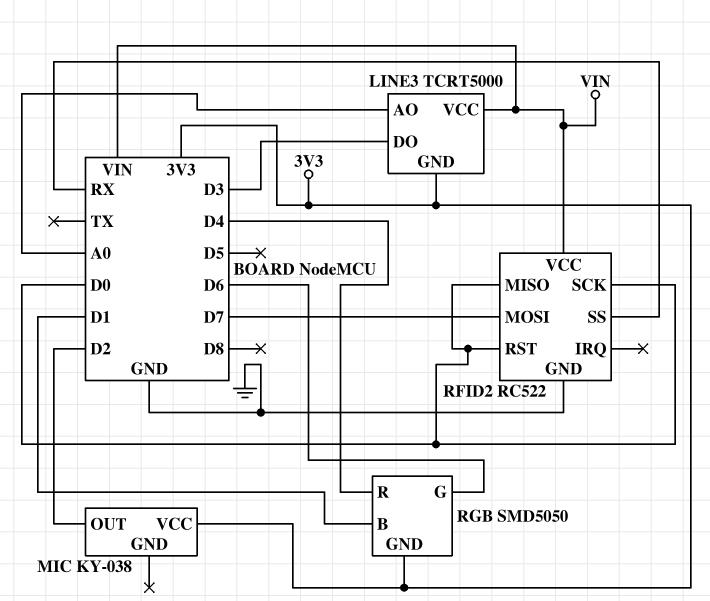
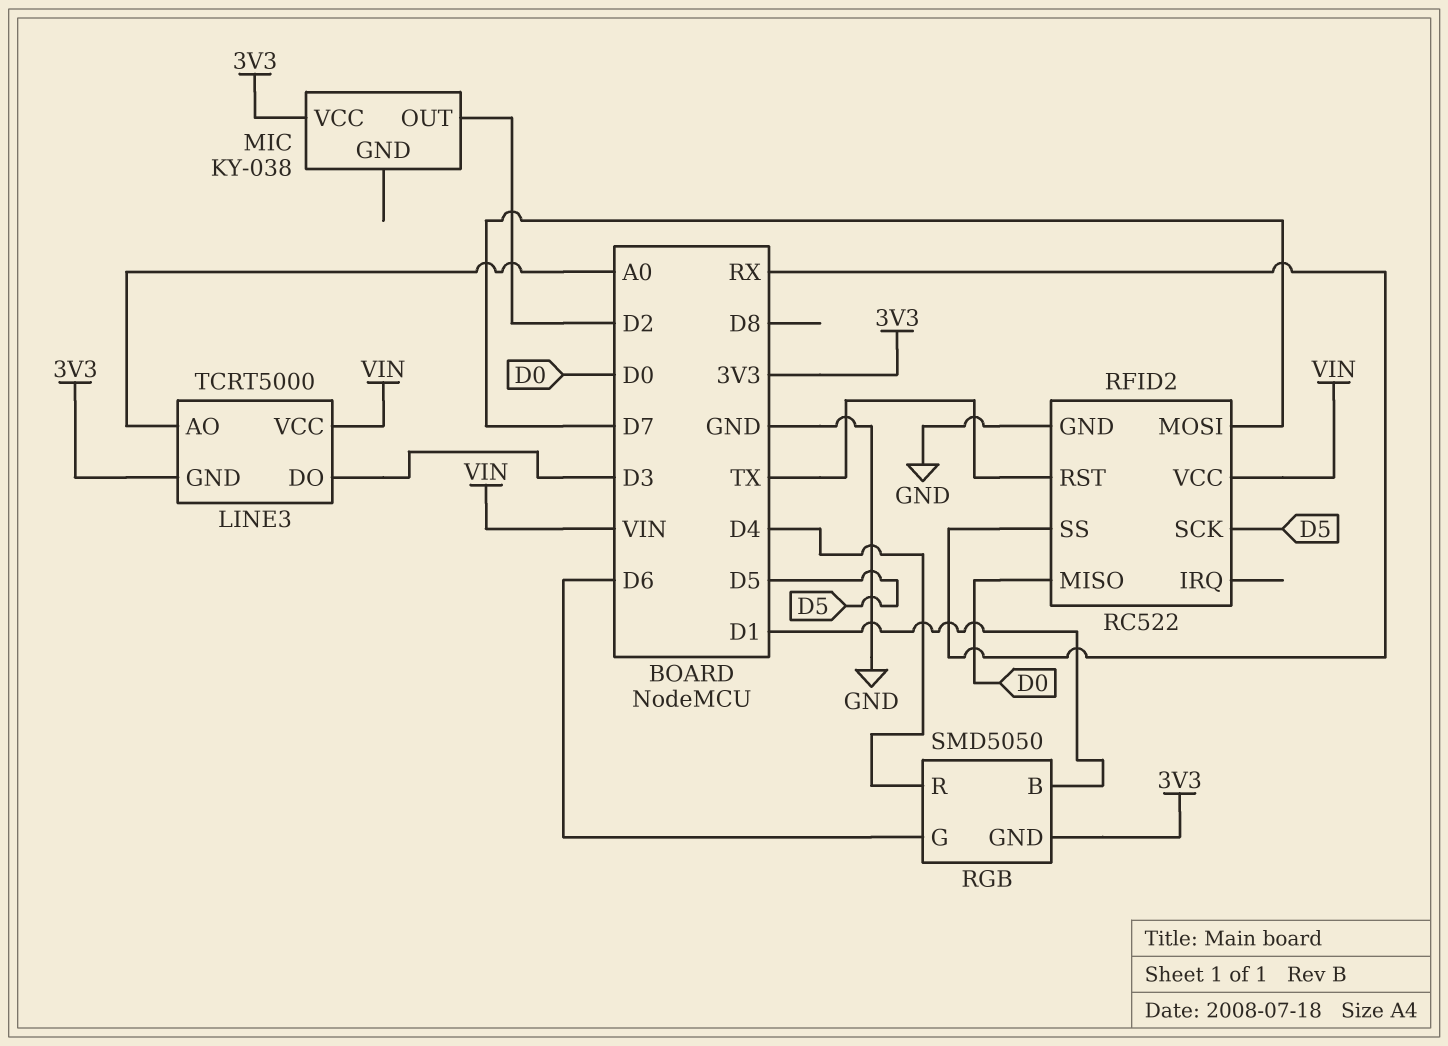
RFID2 pin RST: D0 -> TX
RFID2 pin SCK: D0 -> D5

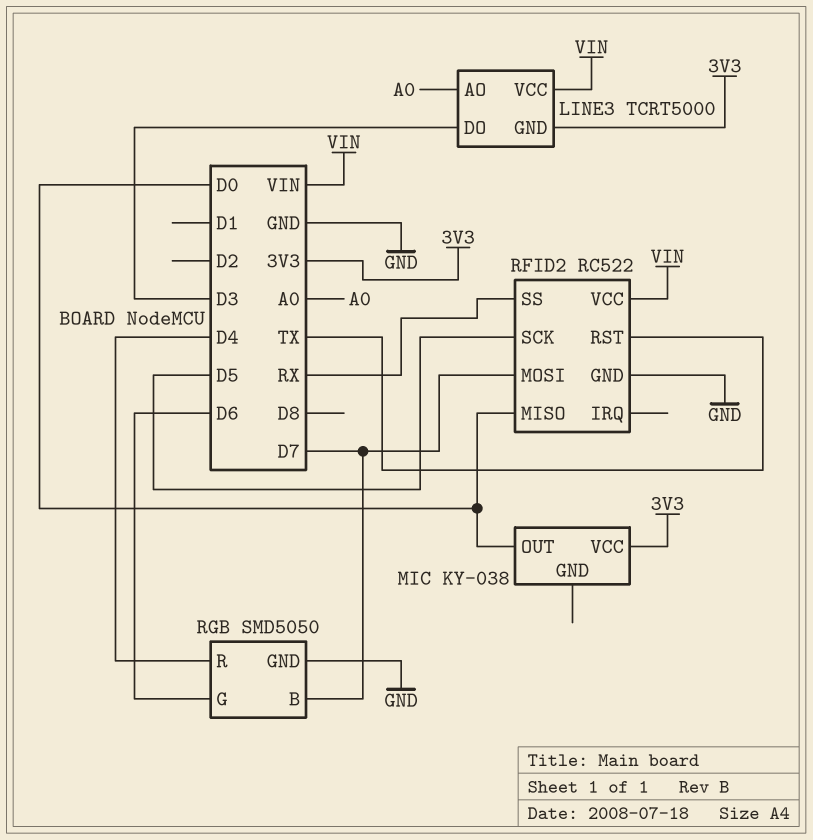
MIC pin OUT: D2 -> D0
RGB pin B: D1 -> D7
RGB pin GND: 3V3 -> GND

